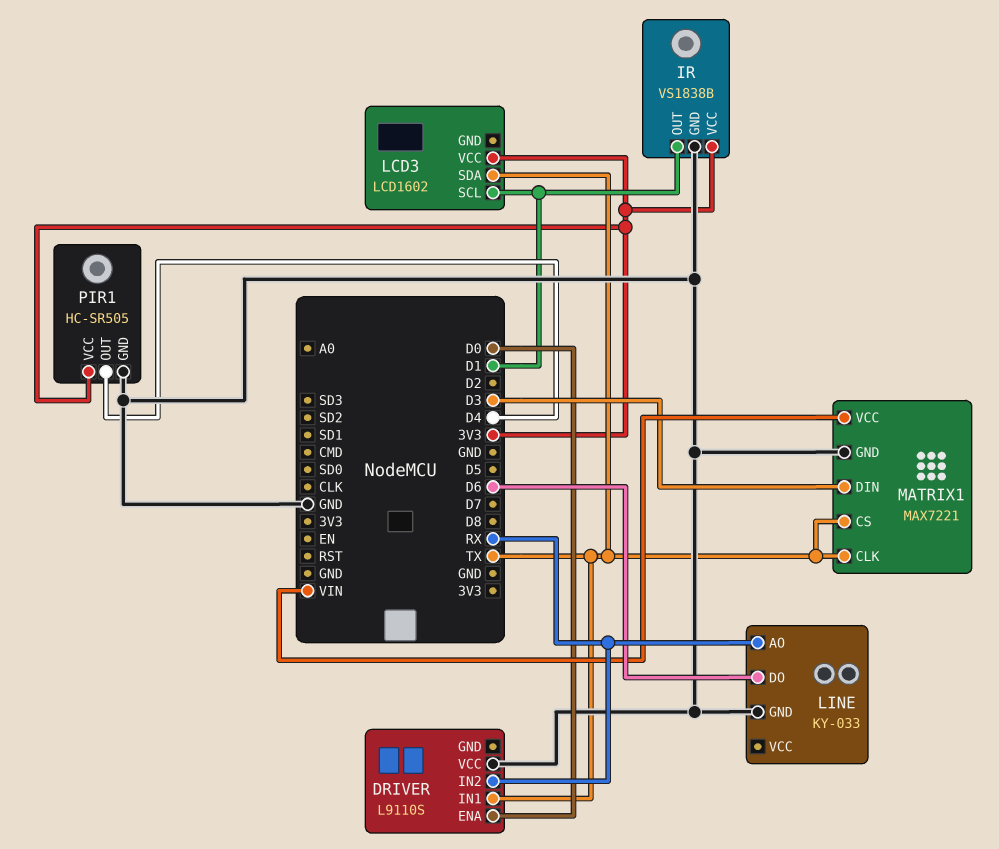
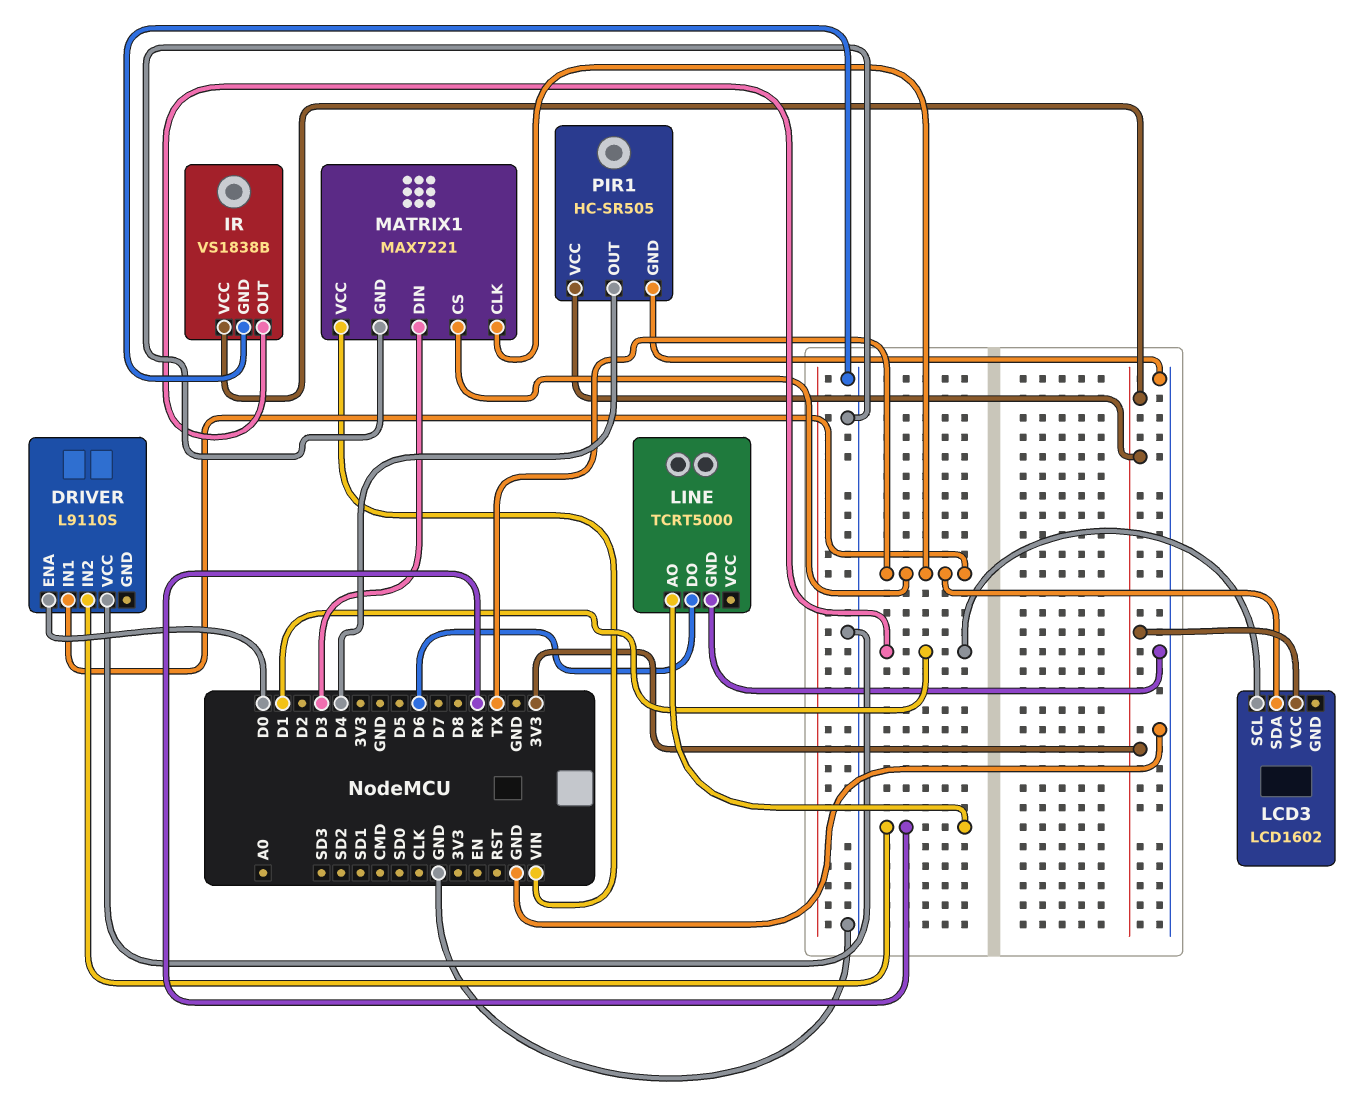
LINE: KY-033 -> TCRT5000

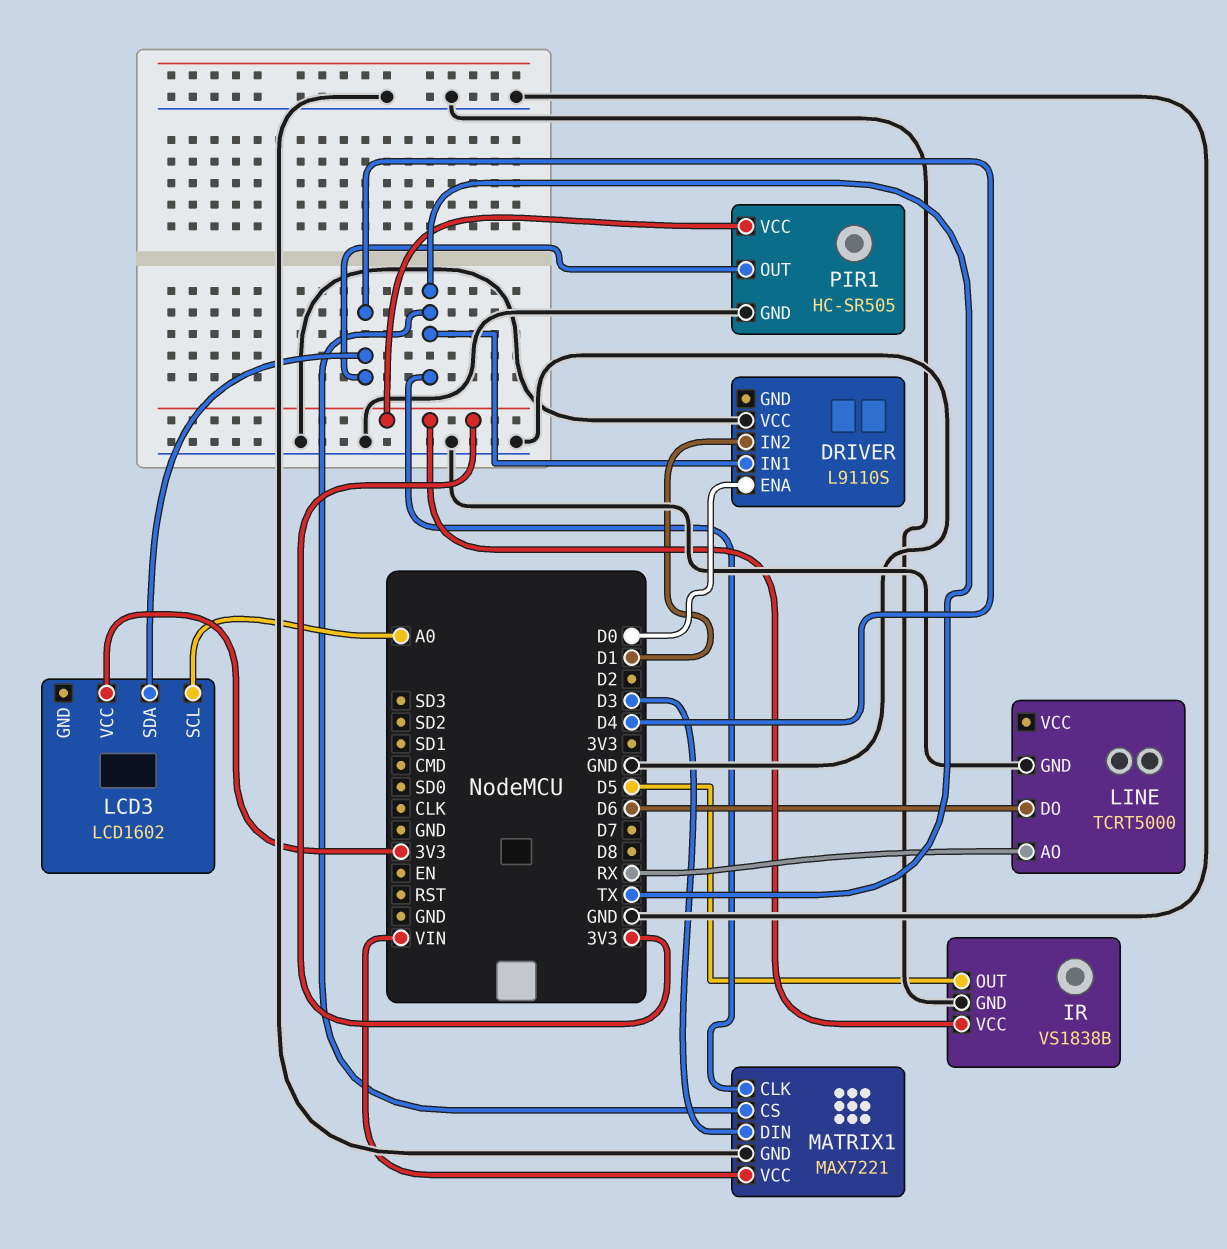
DRIVER pin IN2: RX -> D1
IR pin OUT: D1 -> D5
LCD3 pin SCL: D1 -> A0
LCD3 pin SDA: TX -> D4

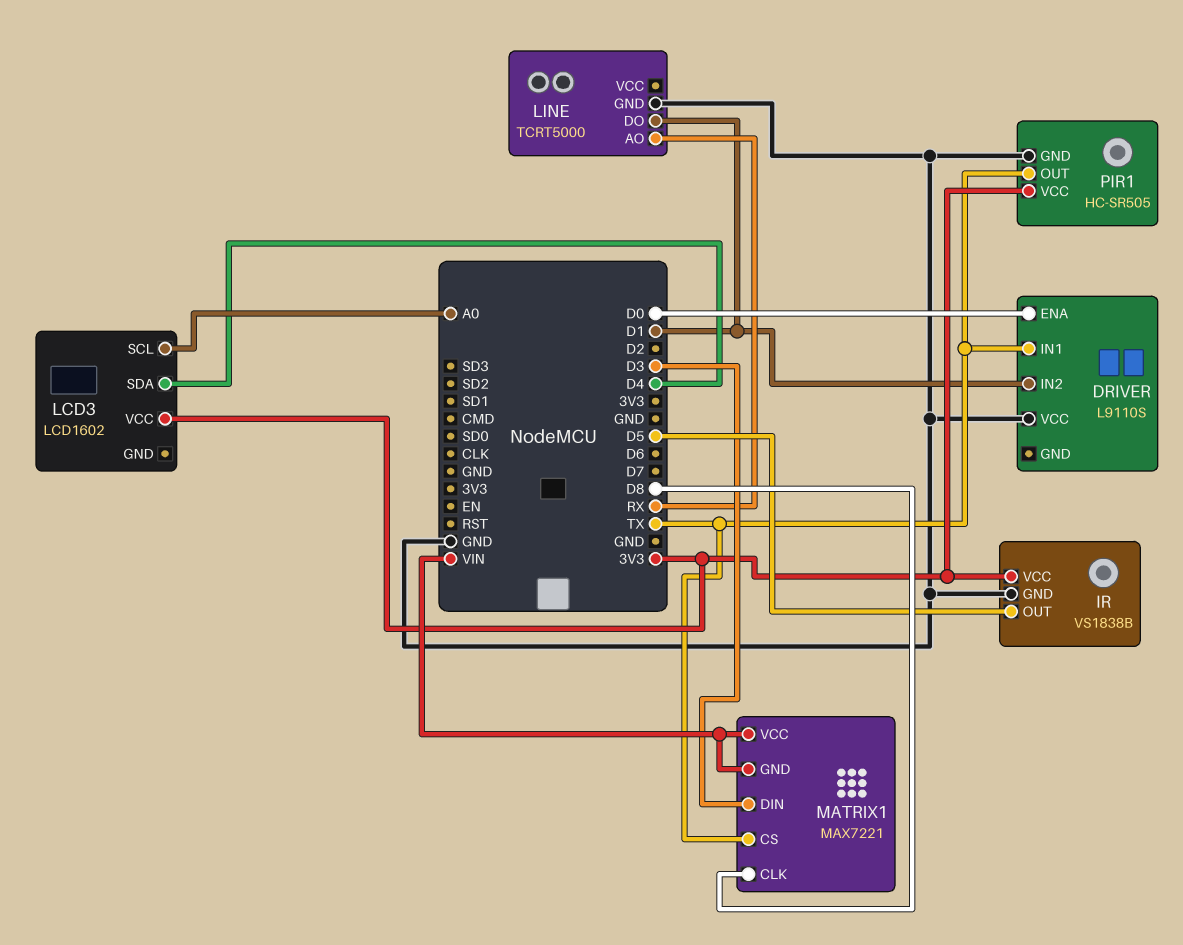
LINE pin DO: D6 -> D1
MATRIX1 pin CLK: TX -> D8
MATRIX1 pin GND: GND -> VIN
PIR1 pin OUT: D4 -> TX

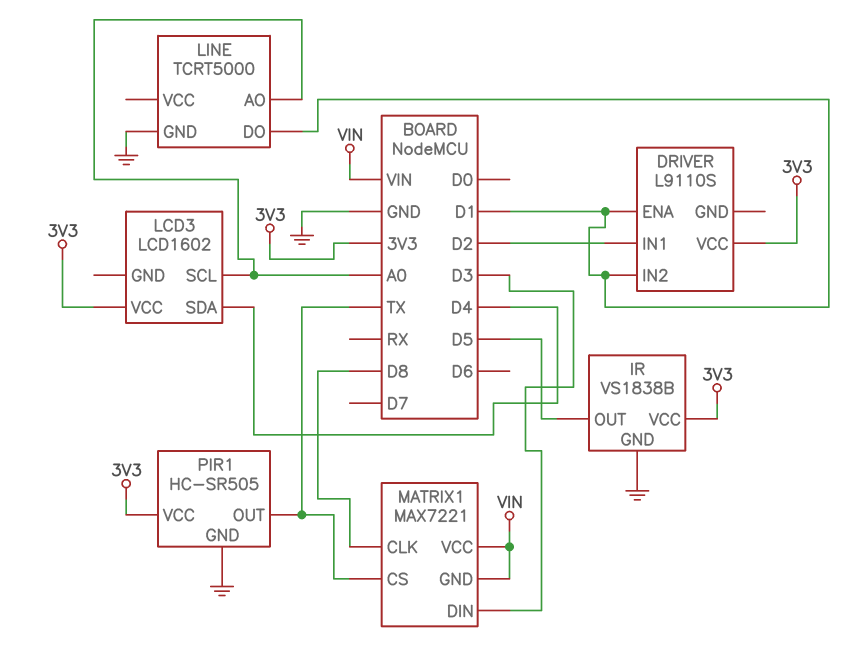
DRIVER pin ENA: D0 -> D1
DRIVER pin IN1: TX -> D2
DRIVER pin VCC: GND -> 3V3
LINE pin AO: RX -> A0

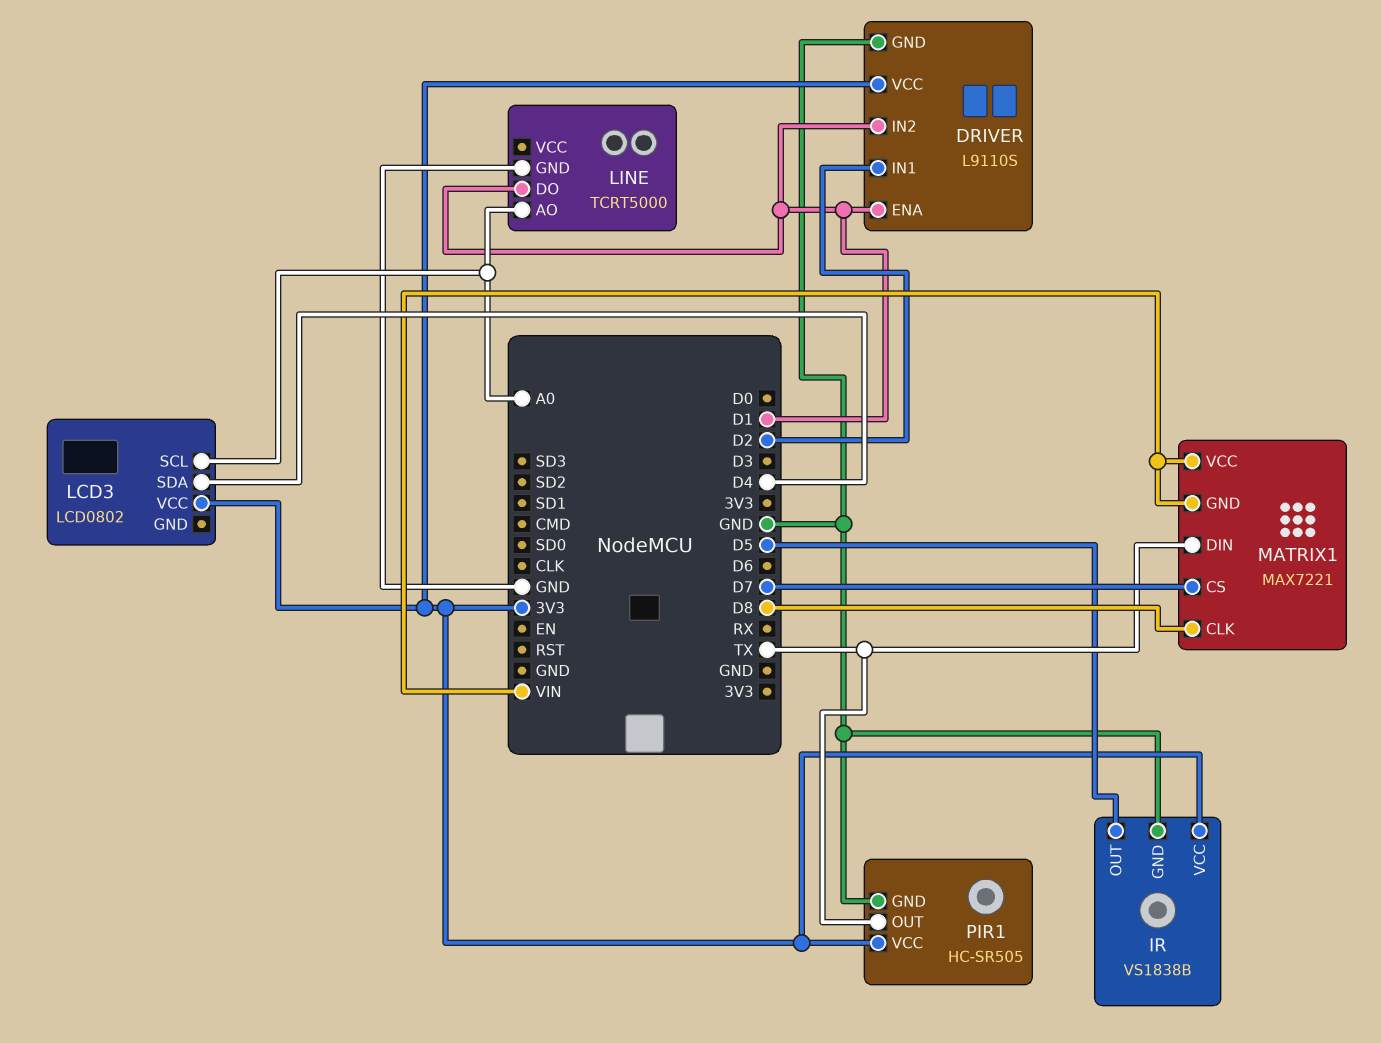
DRIVER pin GND: none -> GND
LCD3: LCD1602 -> LCD0802
MATRIX1 pin CS: TX -> D7
MATRIX1 pin DIN: D3 -> TX

